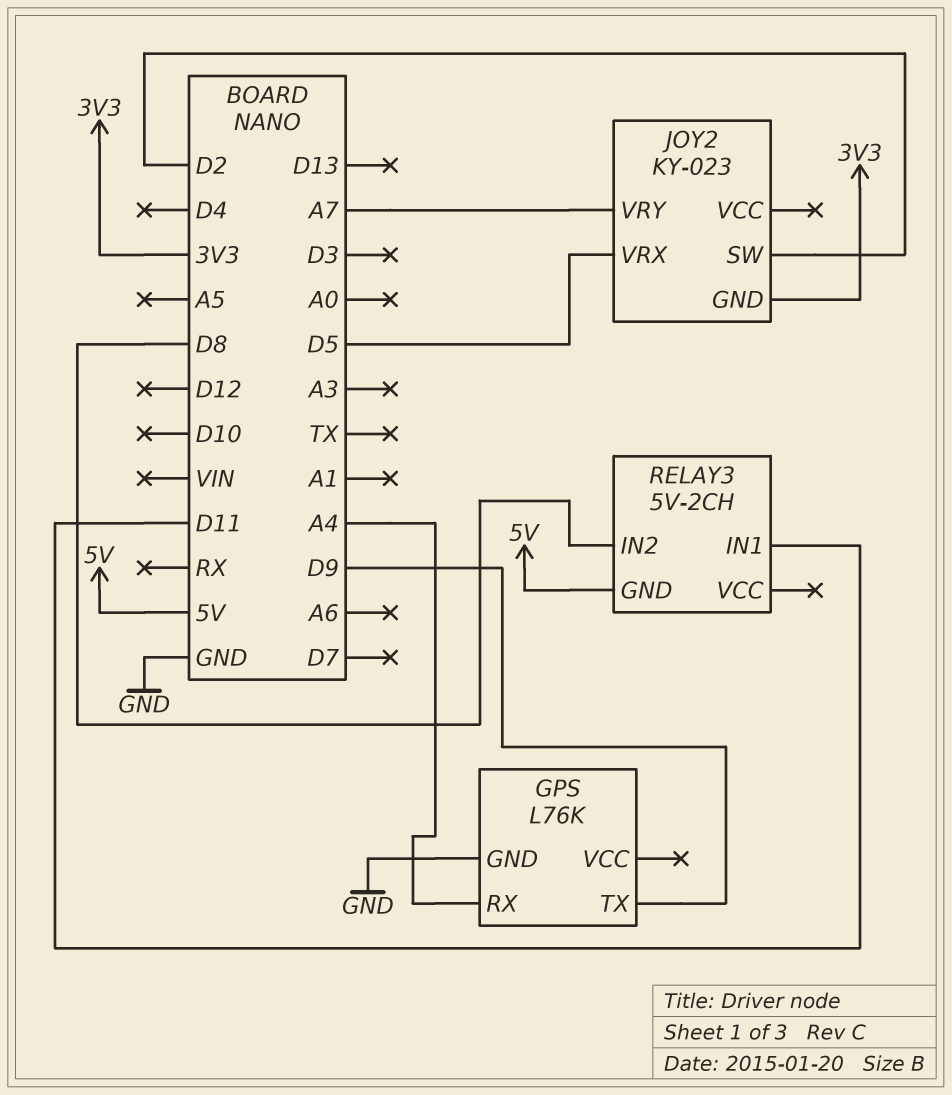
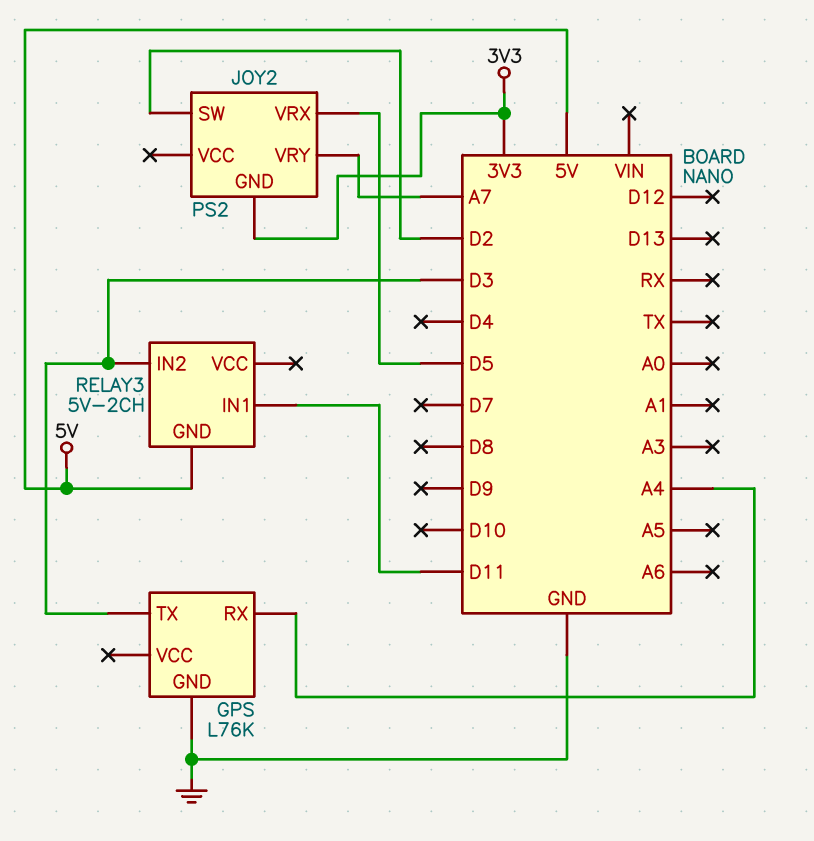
GPS pin TX: D9 -> D3
JOY2: KY-023 -> PS2
RELAY3 pin IN2: D8 -> D3

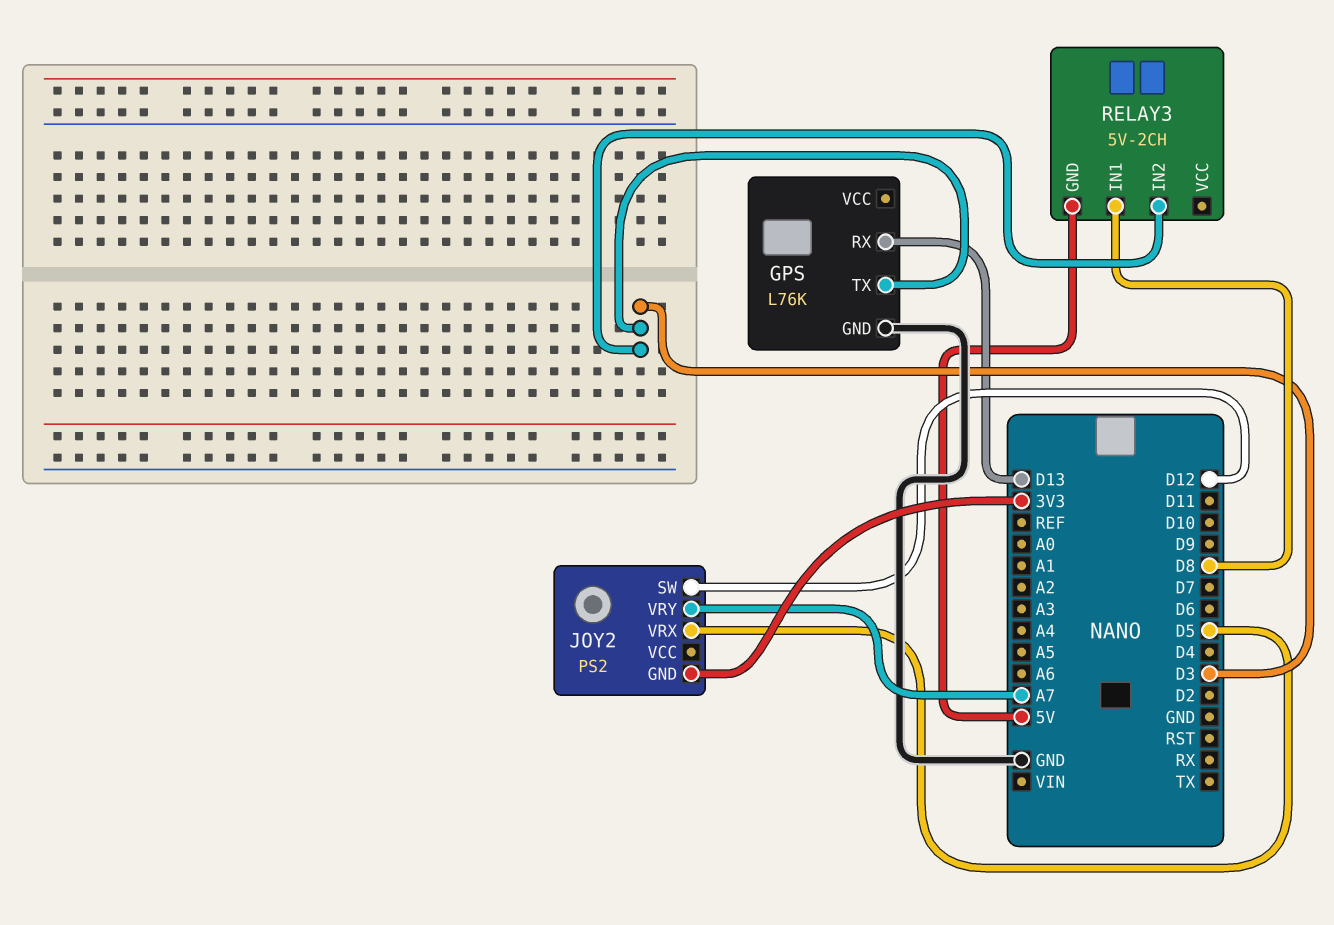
GPS pin RX: A4 -> D13
JOY2 pin SW: D2 -> D12
RELAY3 pin IN1: D11 -> D8

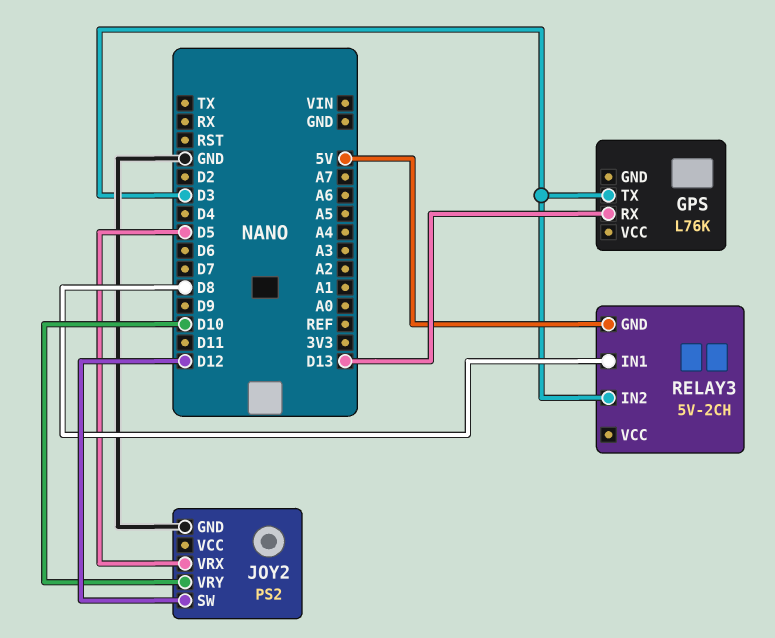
GPS pin GND: GND -> none
JOY2 pin GND: 3V3 -> GND
JOY2 pin VRY: A7 -> D10

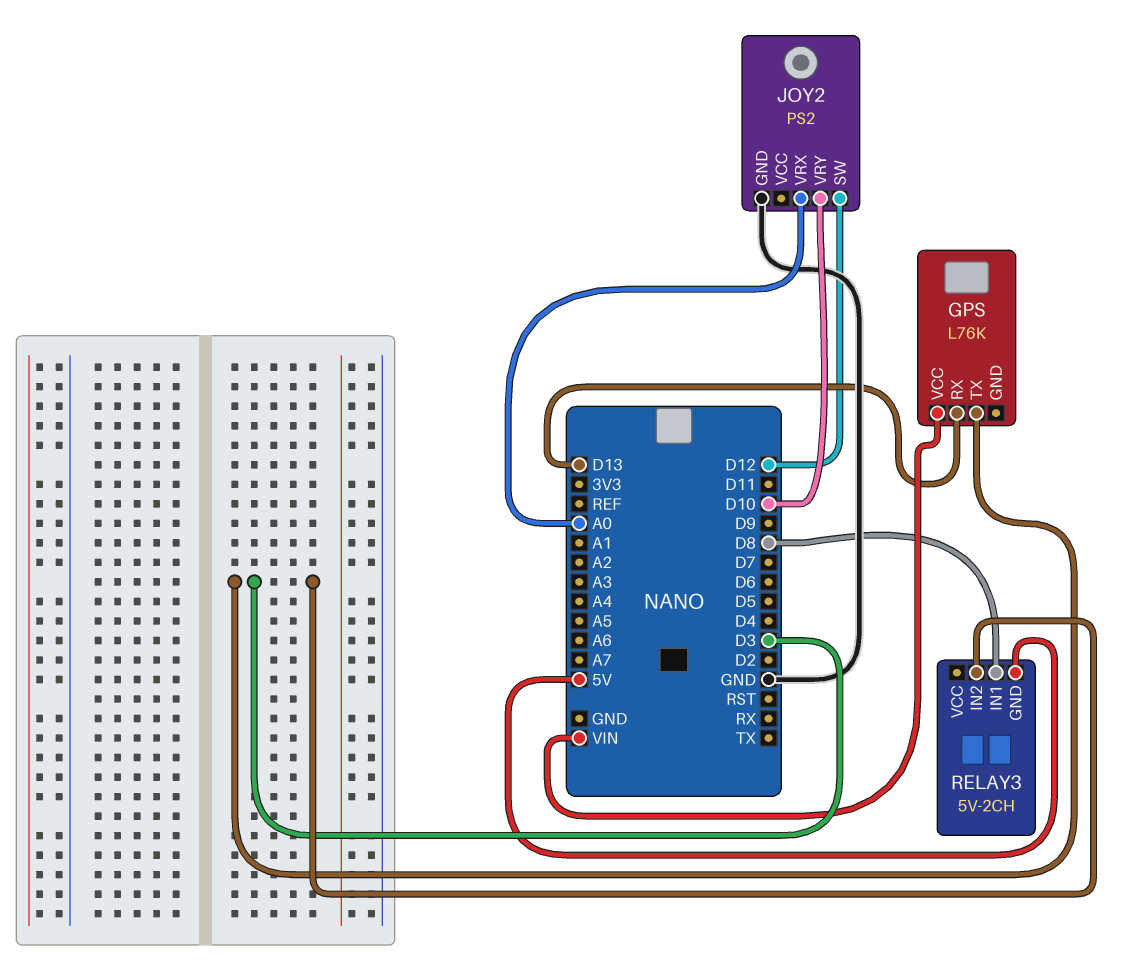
GPS pin VCC: none -> VIN
JOY2 pin VRX: D5 -> A0

